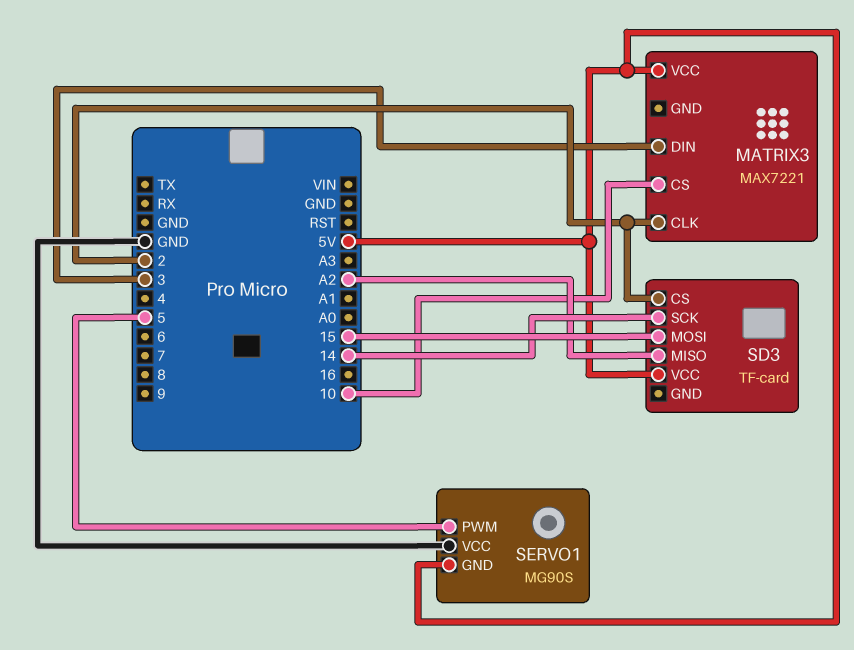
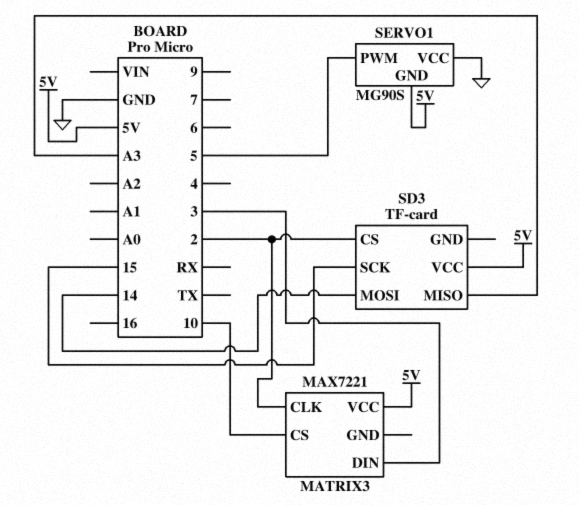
SD3 pin MISO: A2 -> A3
SD3 pin MOSI: 15 -> 14
SD3 pin SCK: 14 -> 15

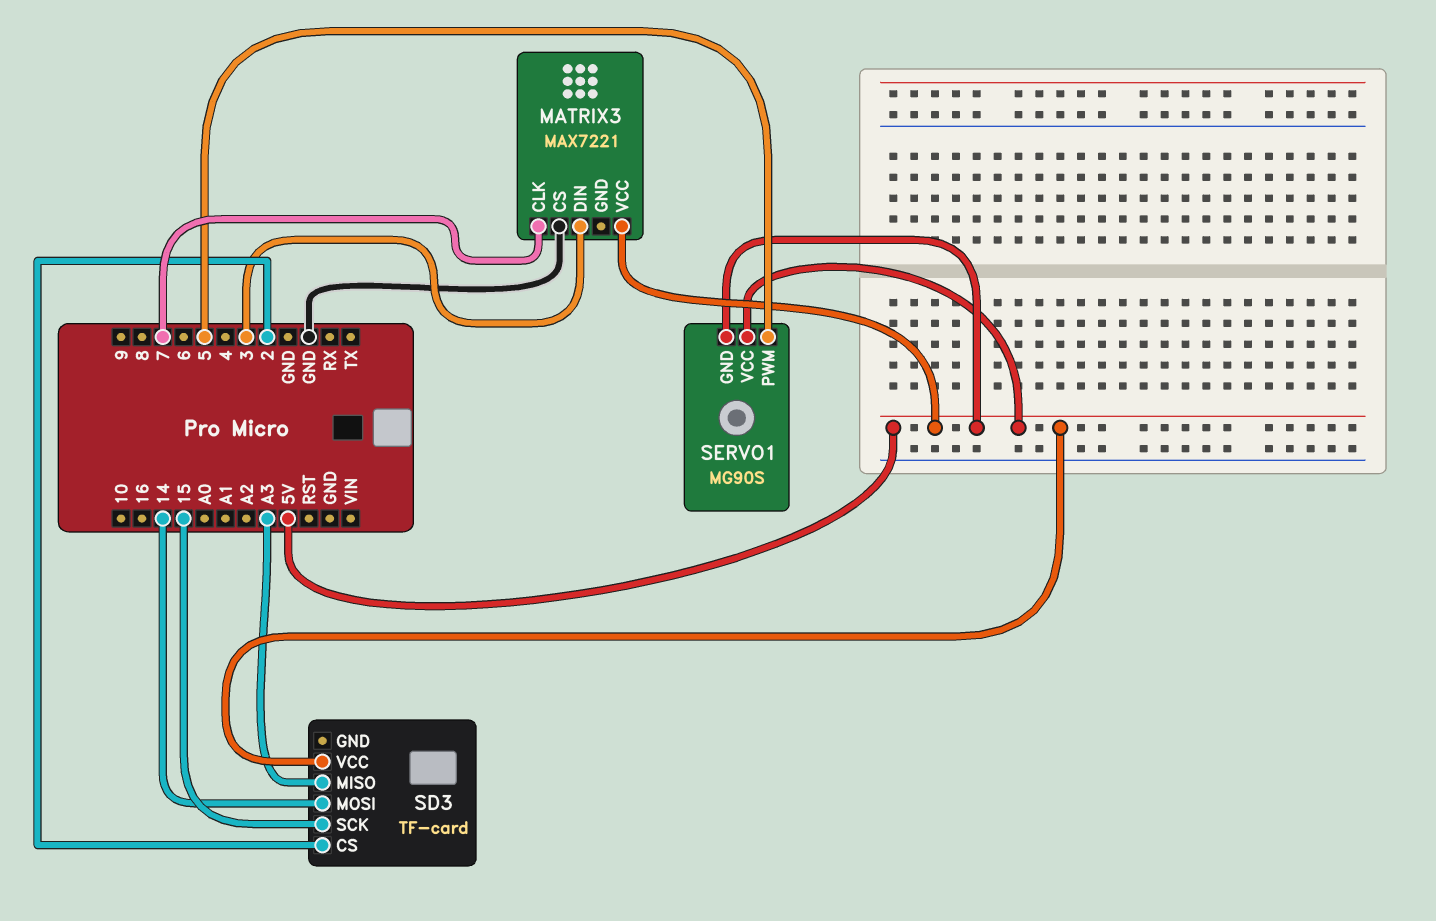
MATRIX3 pin CLK: 2 -> 7
MATRIX3 pin CS: 10 -> GND
SERVO1 pin VCC: GND -> 5V

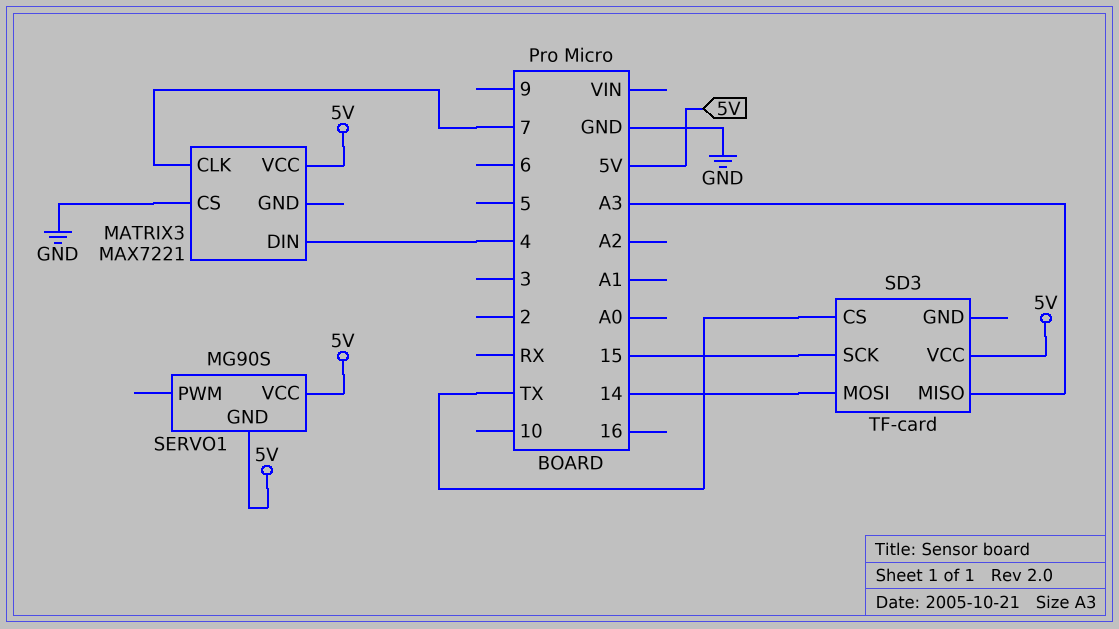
MATRIX3 pin DIN: 3 -> 4
SD3 pin CS: 2 -> TX
SERVO1 pin PWM: 5 -> none

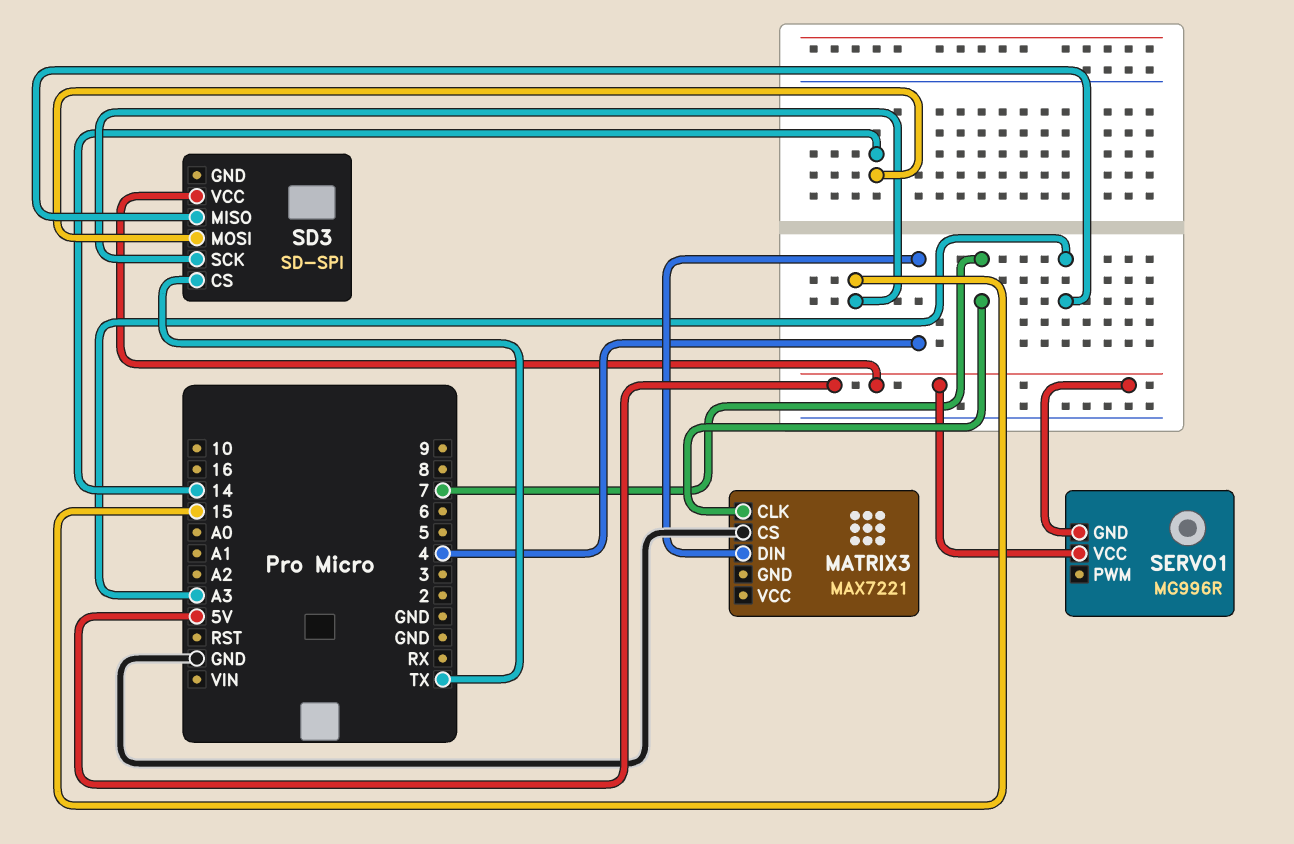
MATRIX3 pin VCC: 5V -> none
SD3: TF-card -> SD-SPI
SERVO1: MG90S -> MG996R

